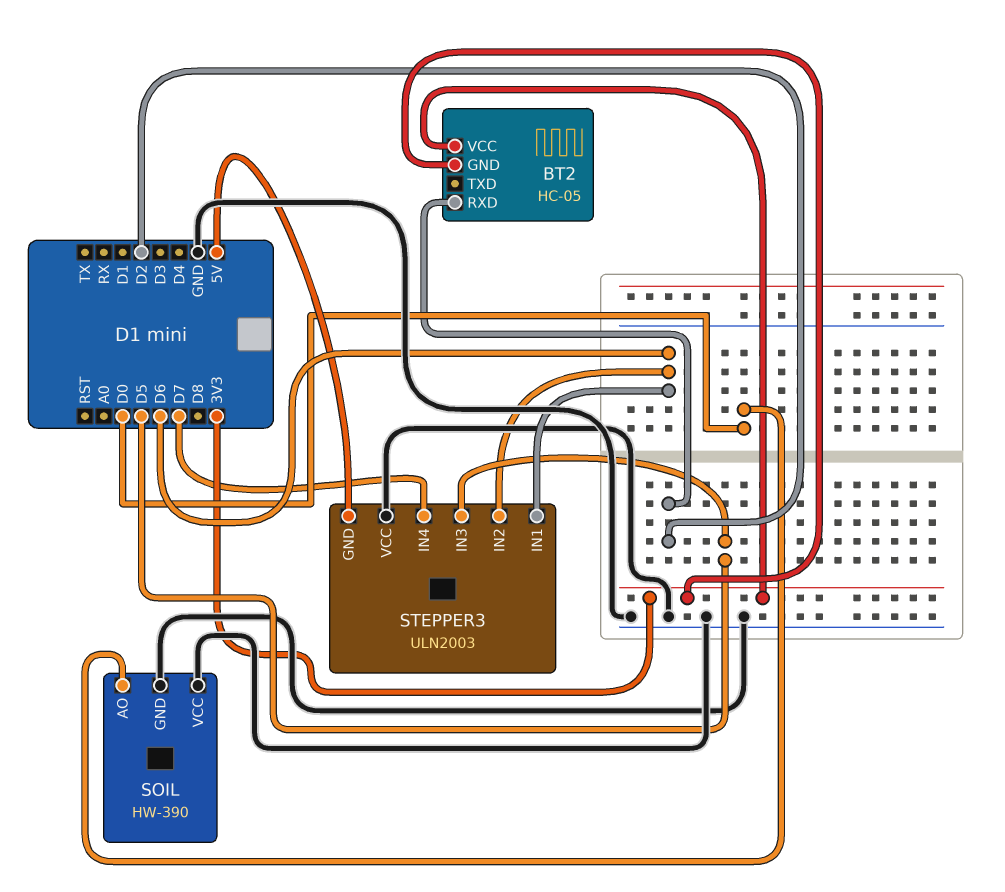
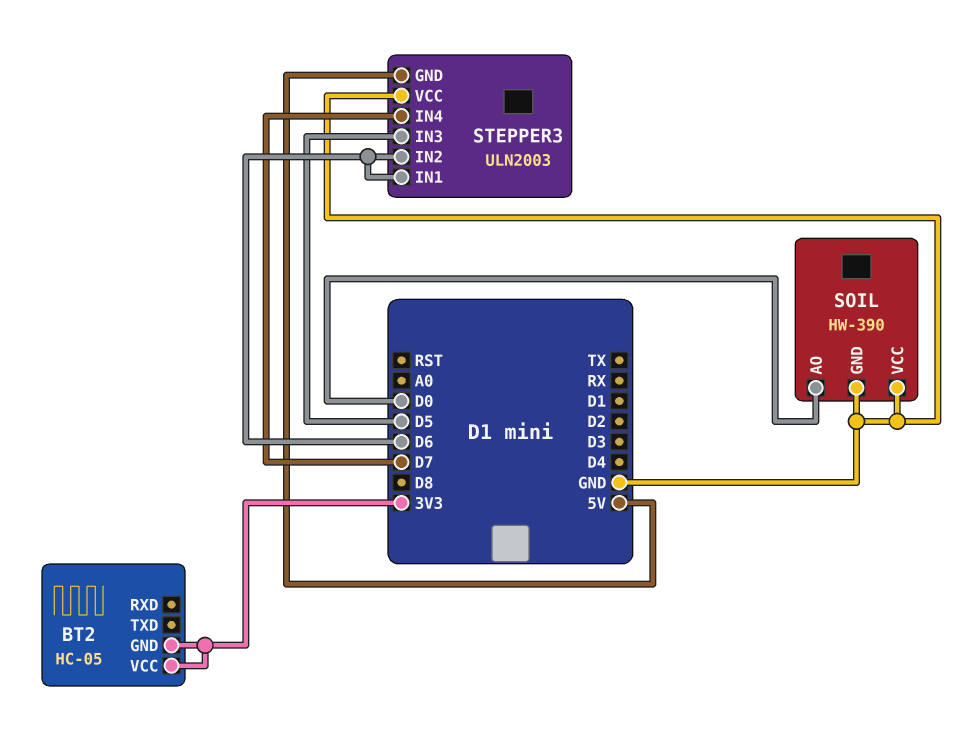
BT2 pin RXD: D2 -> none

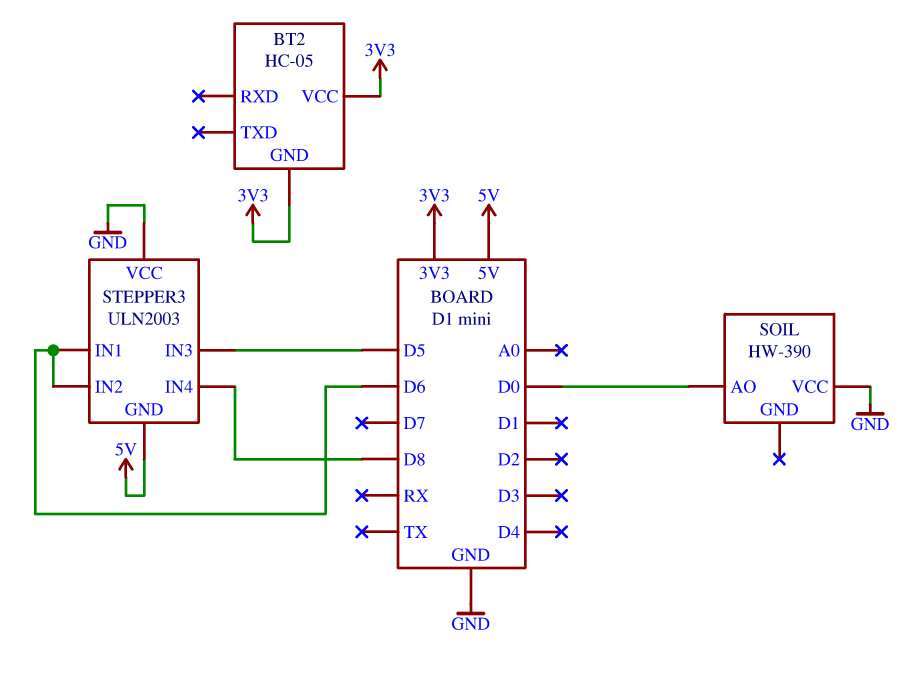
SOIL pin GND: GND -> none
STEPPER3 pin IN4: D7 -> D8

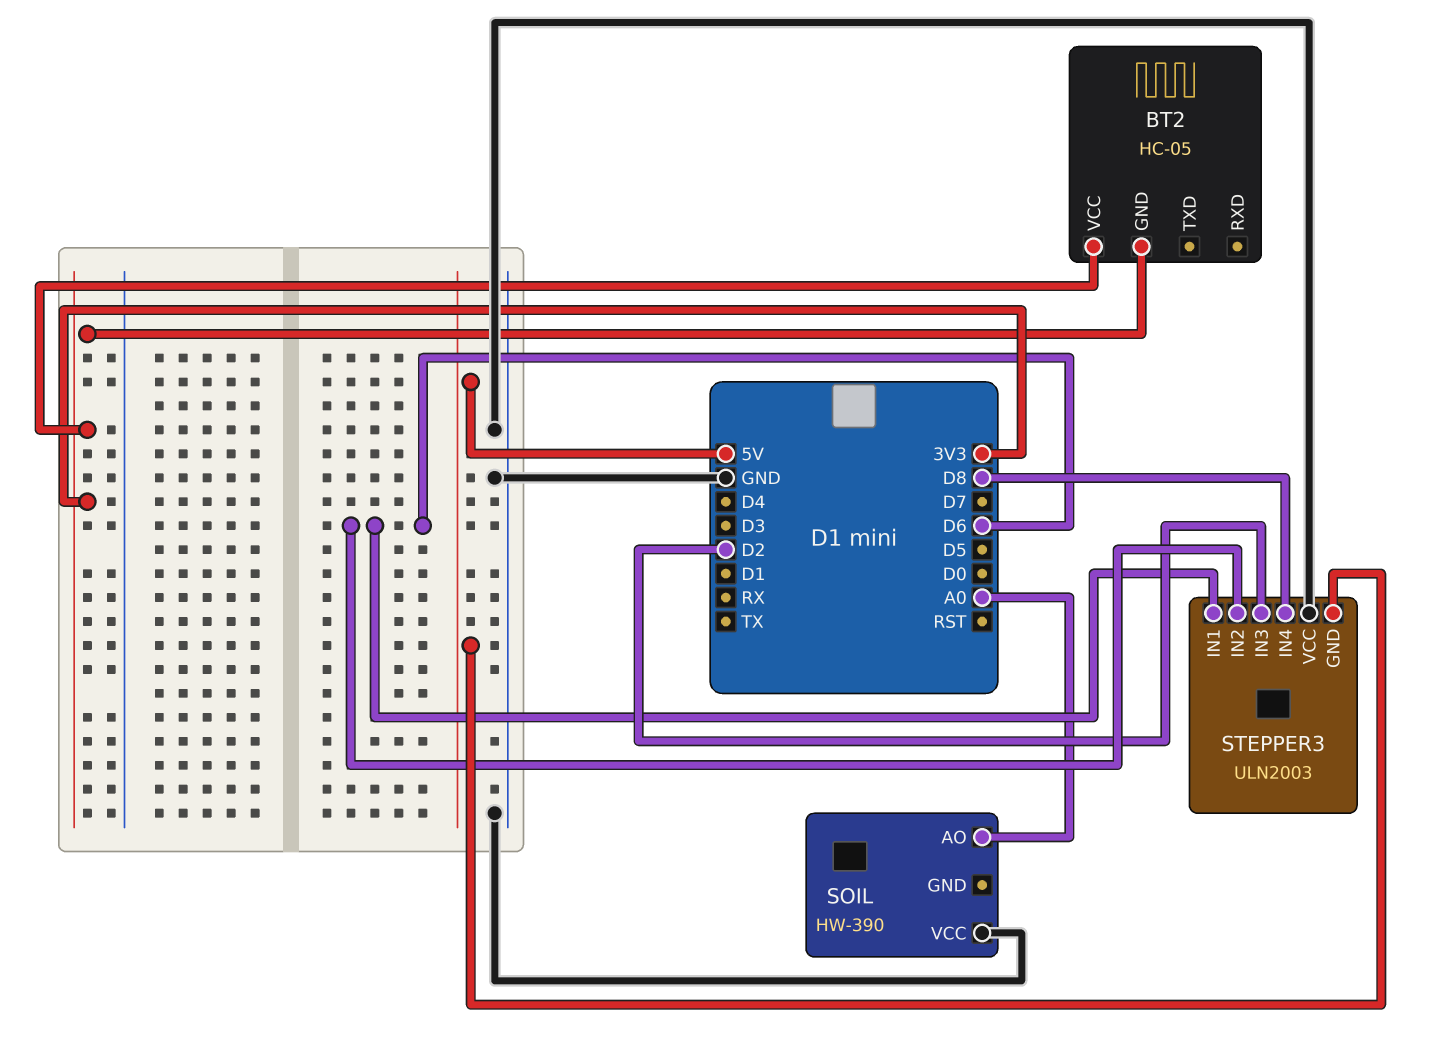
SOIL pin AO: D0 -> A0
STEPPER3 pin IN3: D5 -> D2

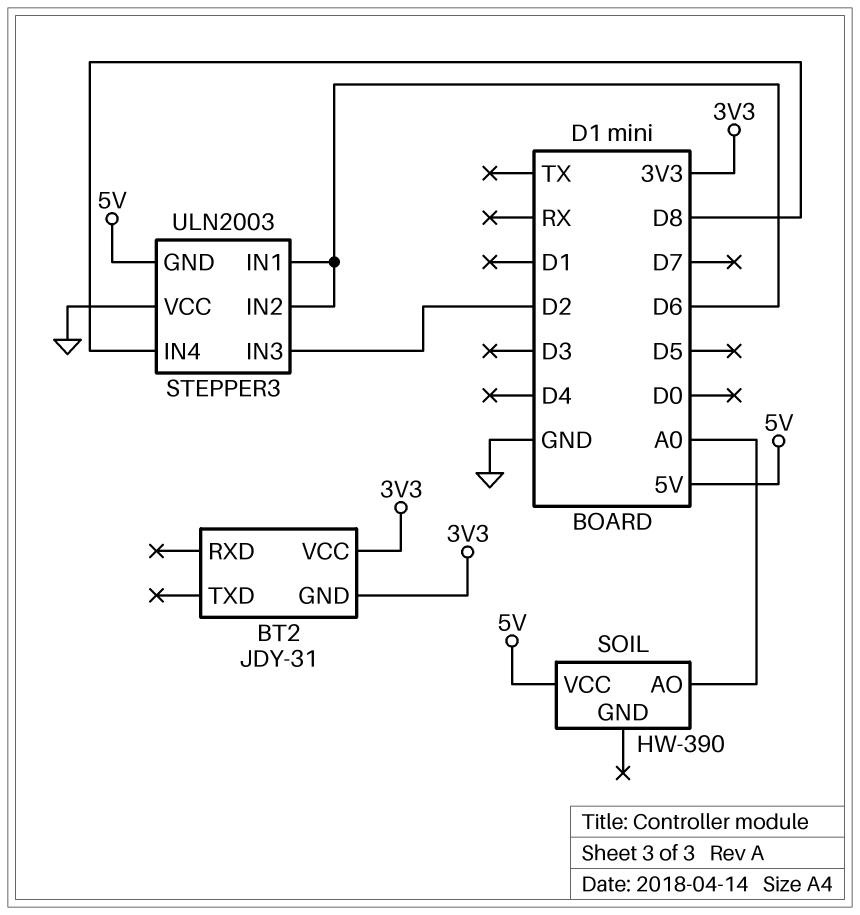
BT2: HC-05 -> JDY-31
SOIL pin VCC: GND -> 5V

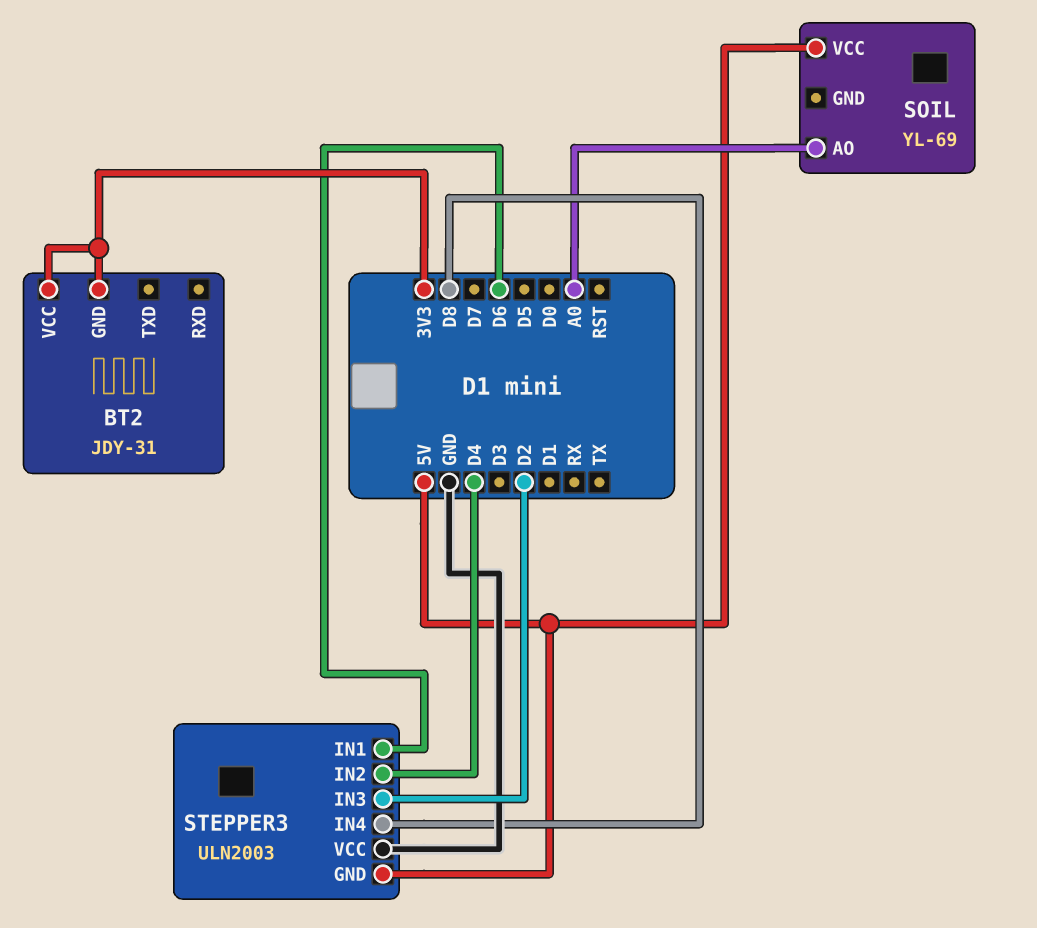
SOIL: HW-390 -> YL-69
STEPPER3 pin IN2: D6 -> D4

